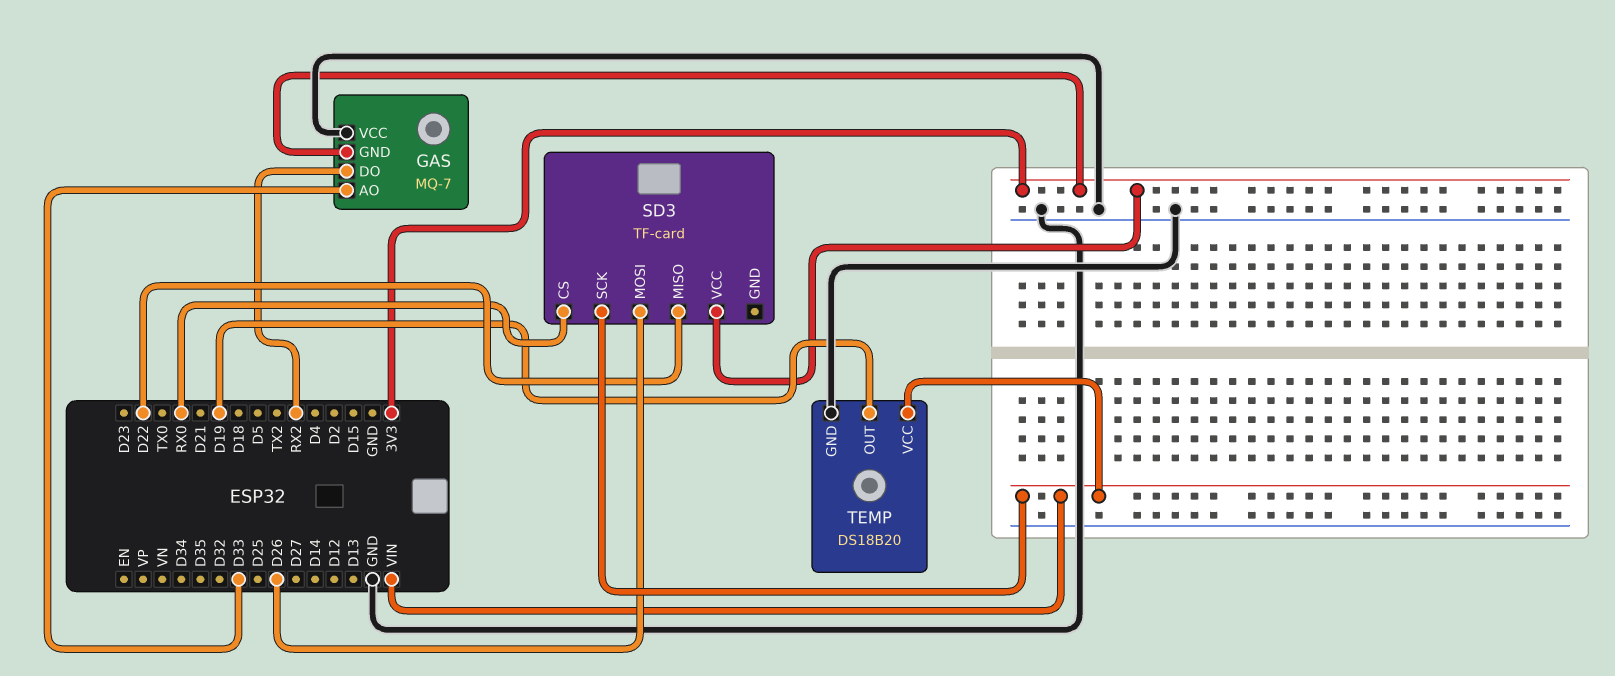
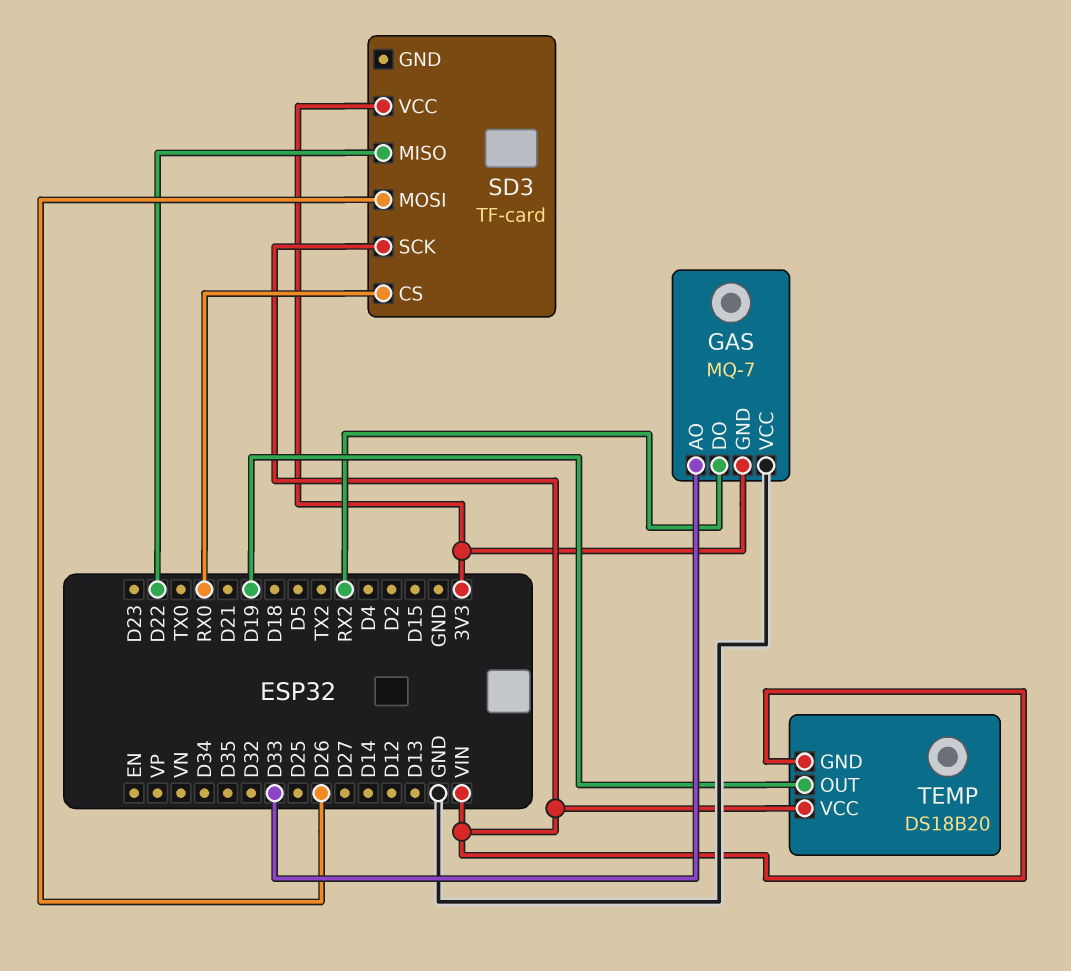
TEMP pin GND: GND -> VIN

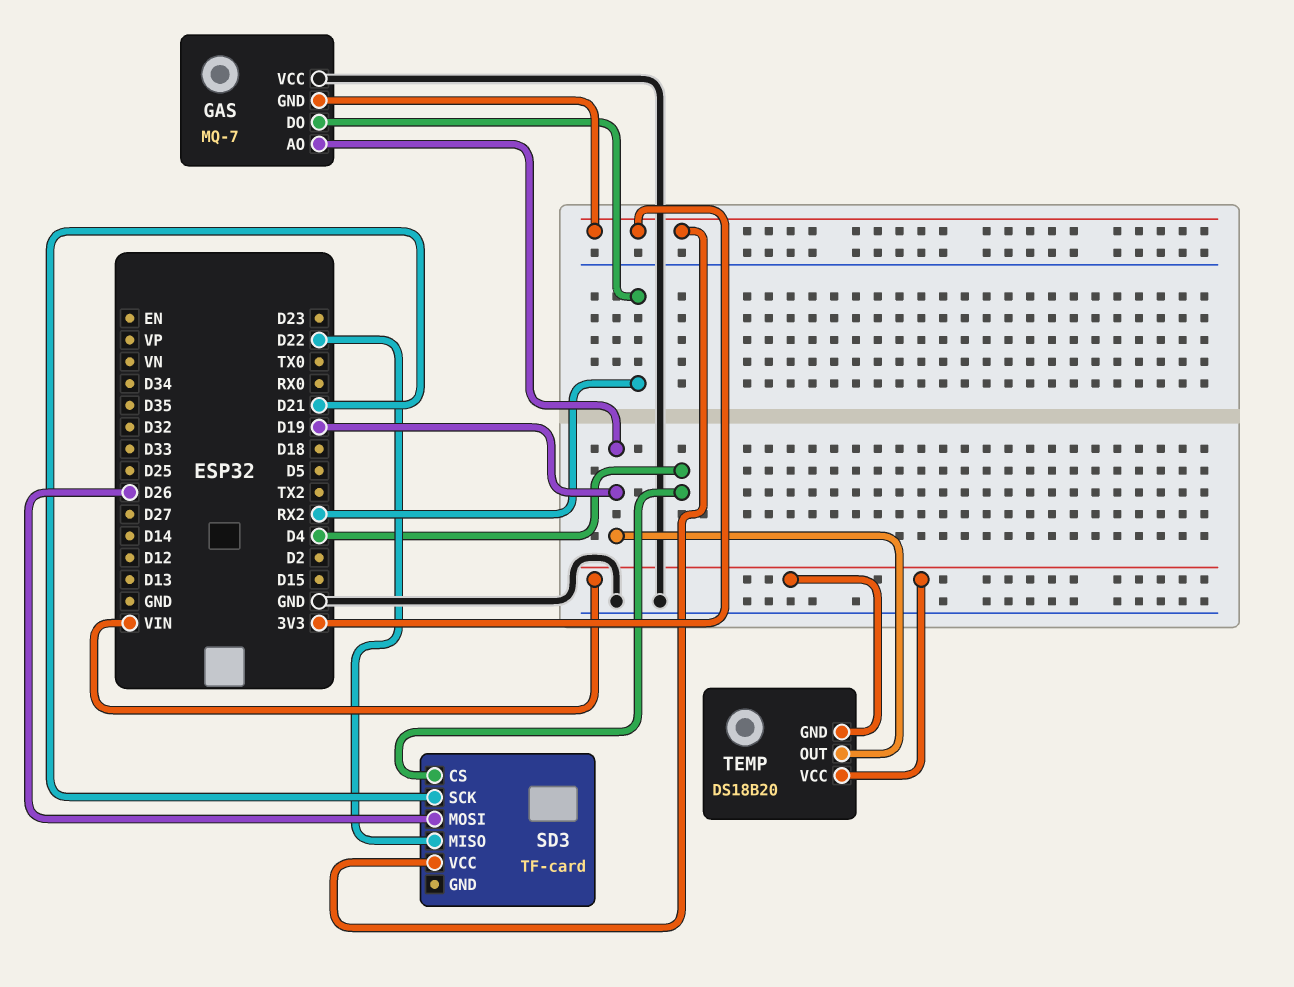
GAS pin AO: D33 -> D19
SD3 pin CS: RX0 -> D4
SD3 pin SCK: VIN -> D21

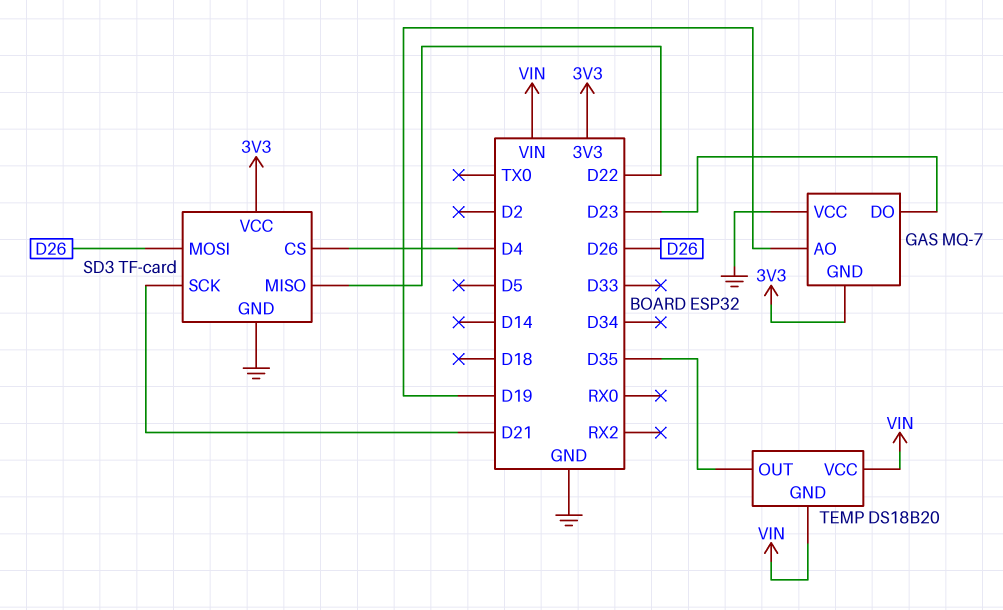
GAS pin DO: RX2 -> D23
SD3 pin GND: none -> GND
TEMP pin OUT: D19 -> D35

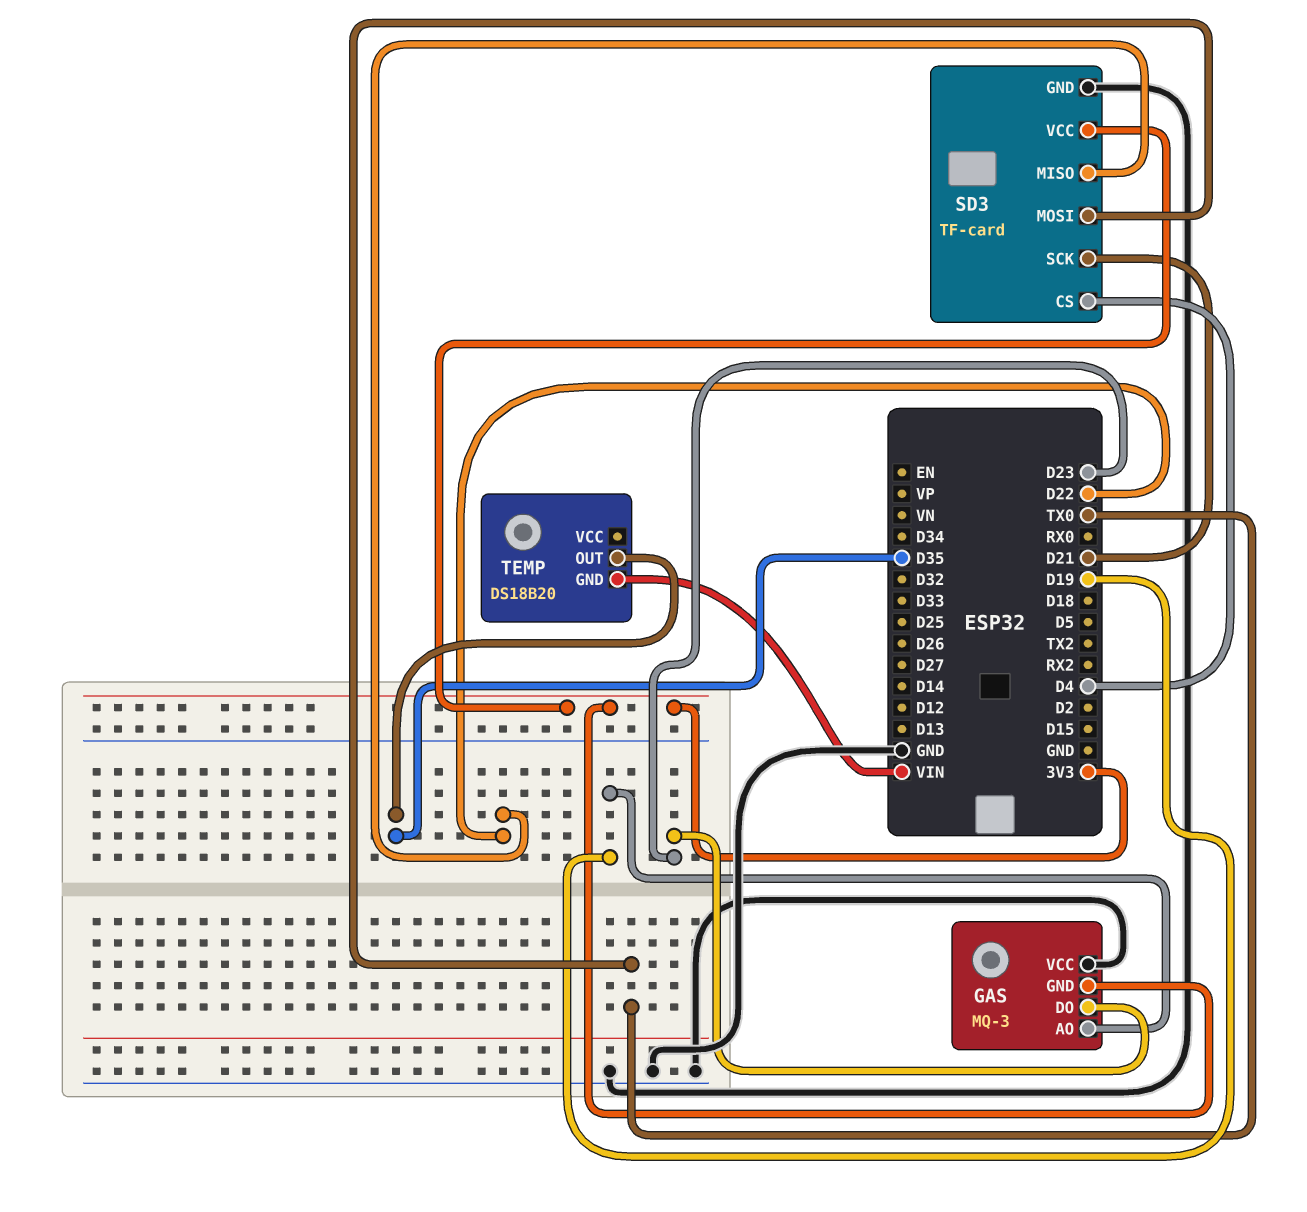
GAS: MQ-7 -> MQ-3
SD3 pin MOSI: D26 -> TX0
TEMP pin VCC: VIN -> none

